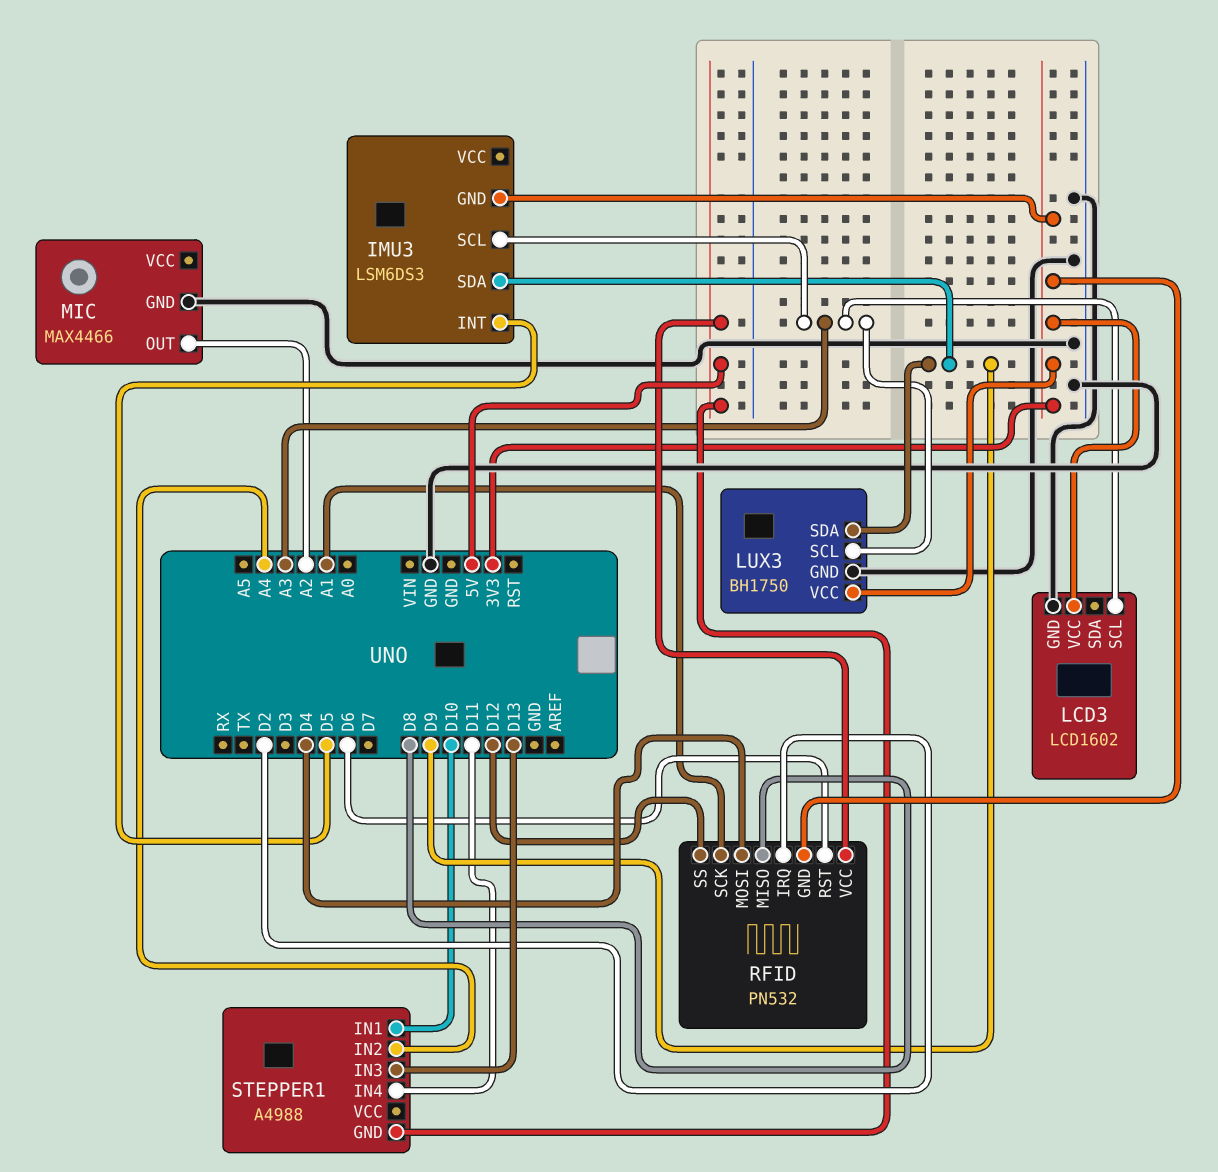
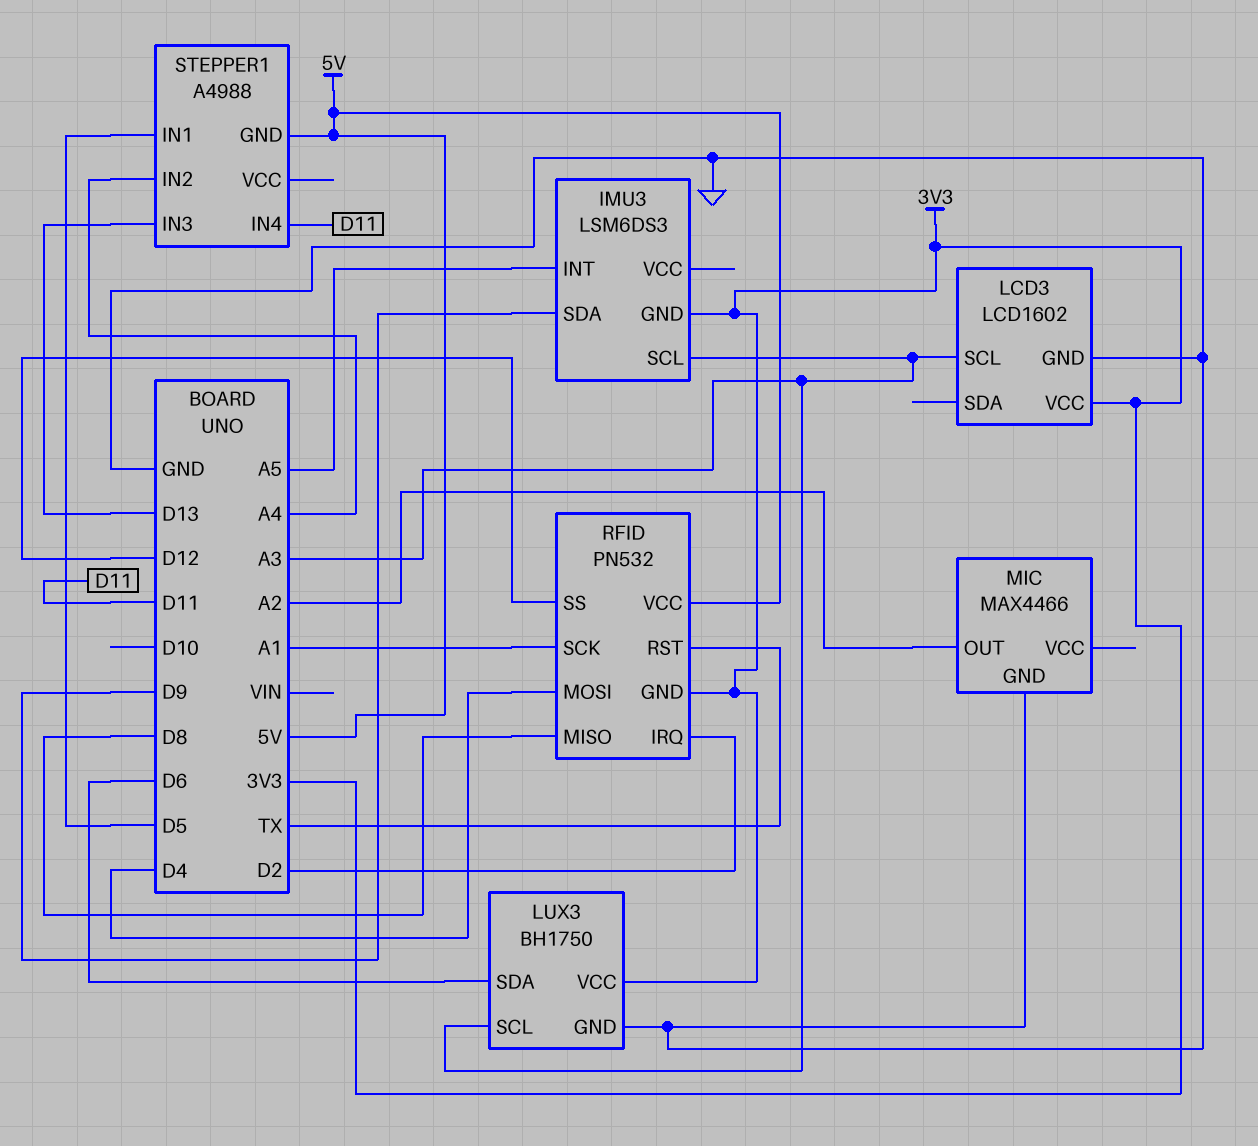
IMU3 pin INT: D5 -> A5
LUX3 pin SDA: D9 -> D6
RFID pin RST: D6 -> TX
STEPPER1 pin IN1: D10 -> D5

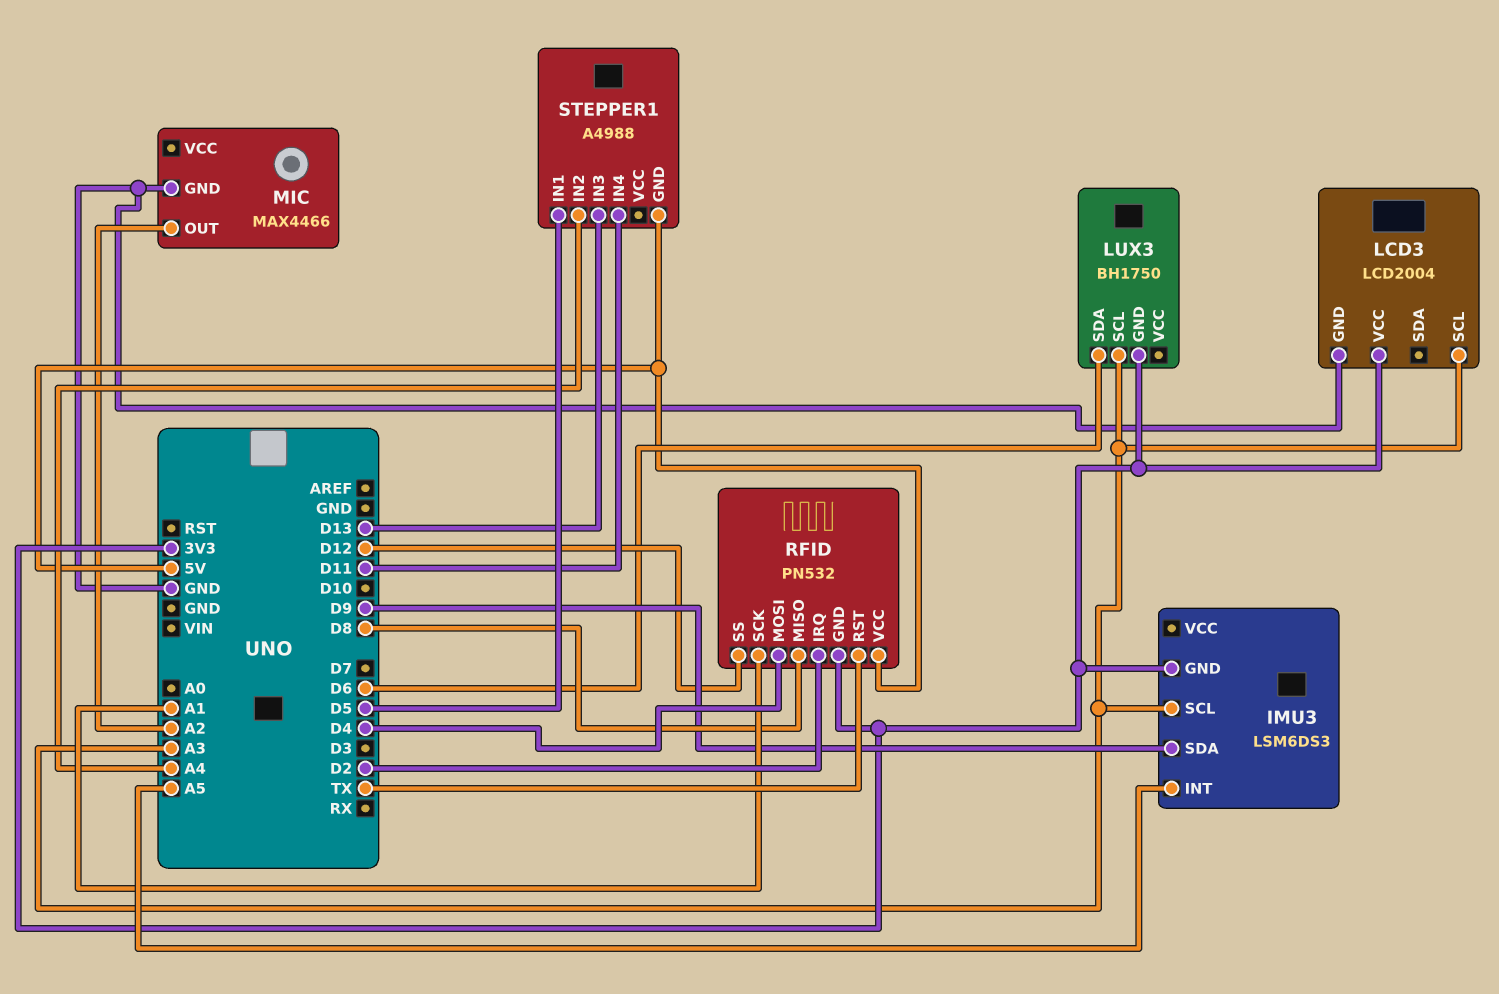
LCD3: LCD1602 -> LCD2004
LUX3 pin GND: GND -> 3V3
LUX3 pin VCC: 3V3 -> none

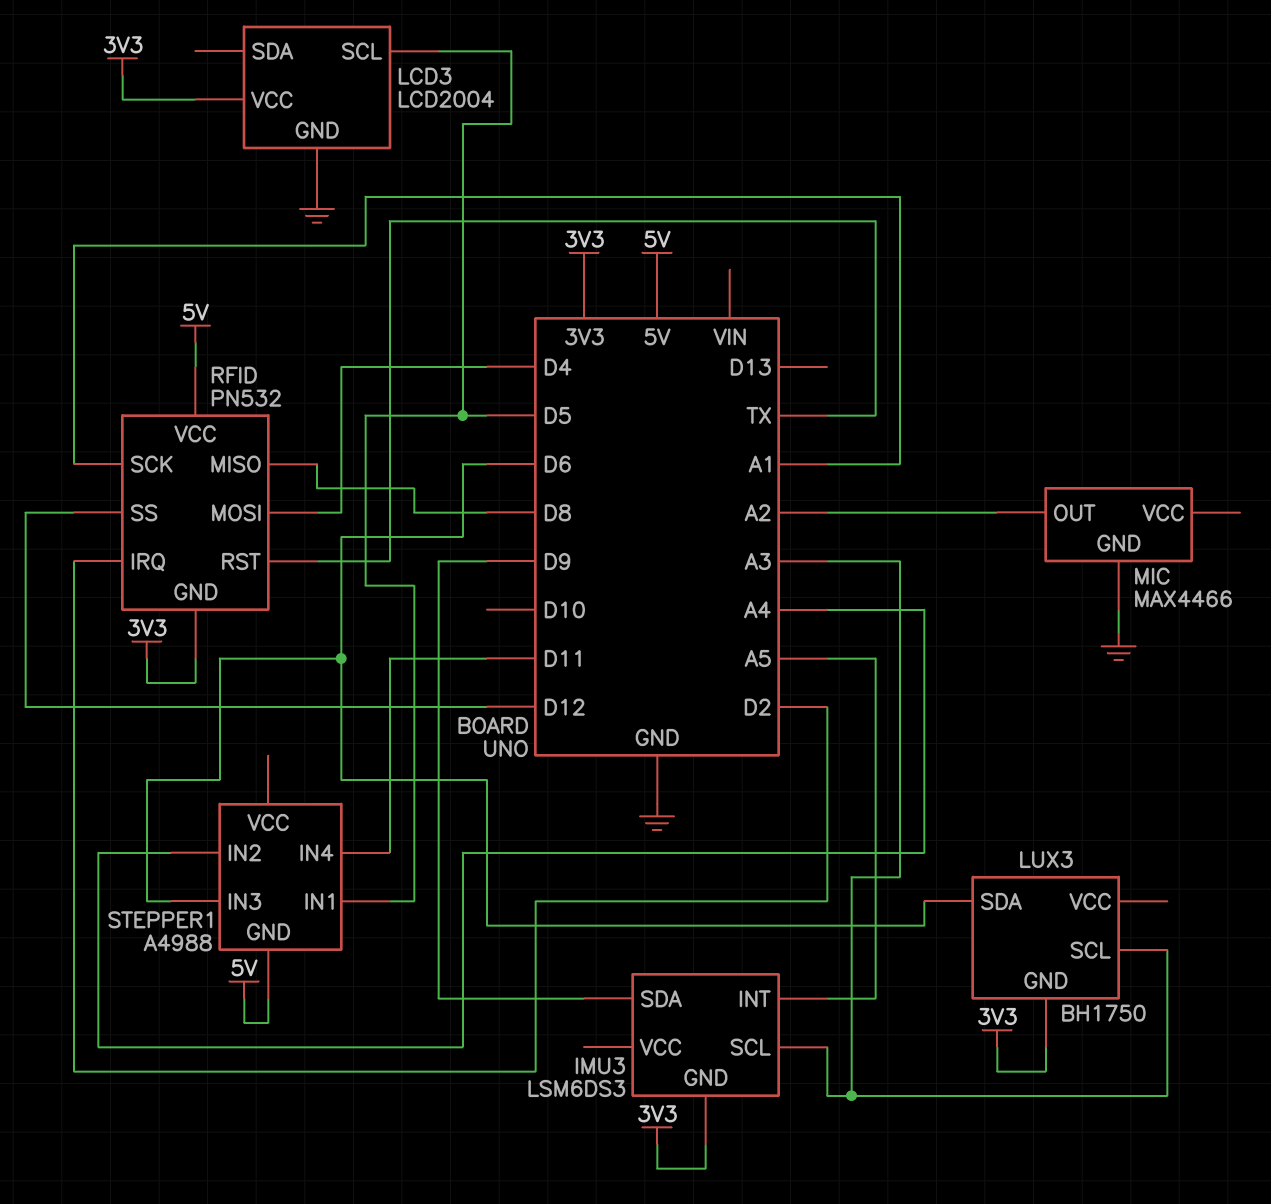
LCD3 pin SCL: A3 -> D5
STEPPER1 pin IN3: D13 -> D6

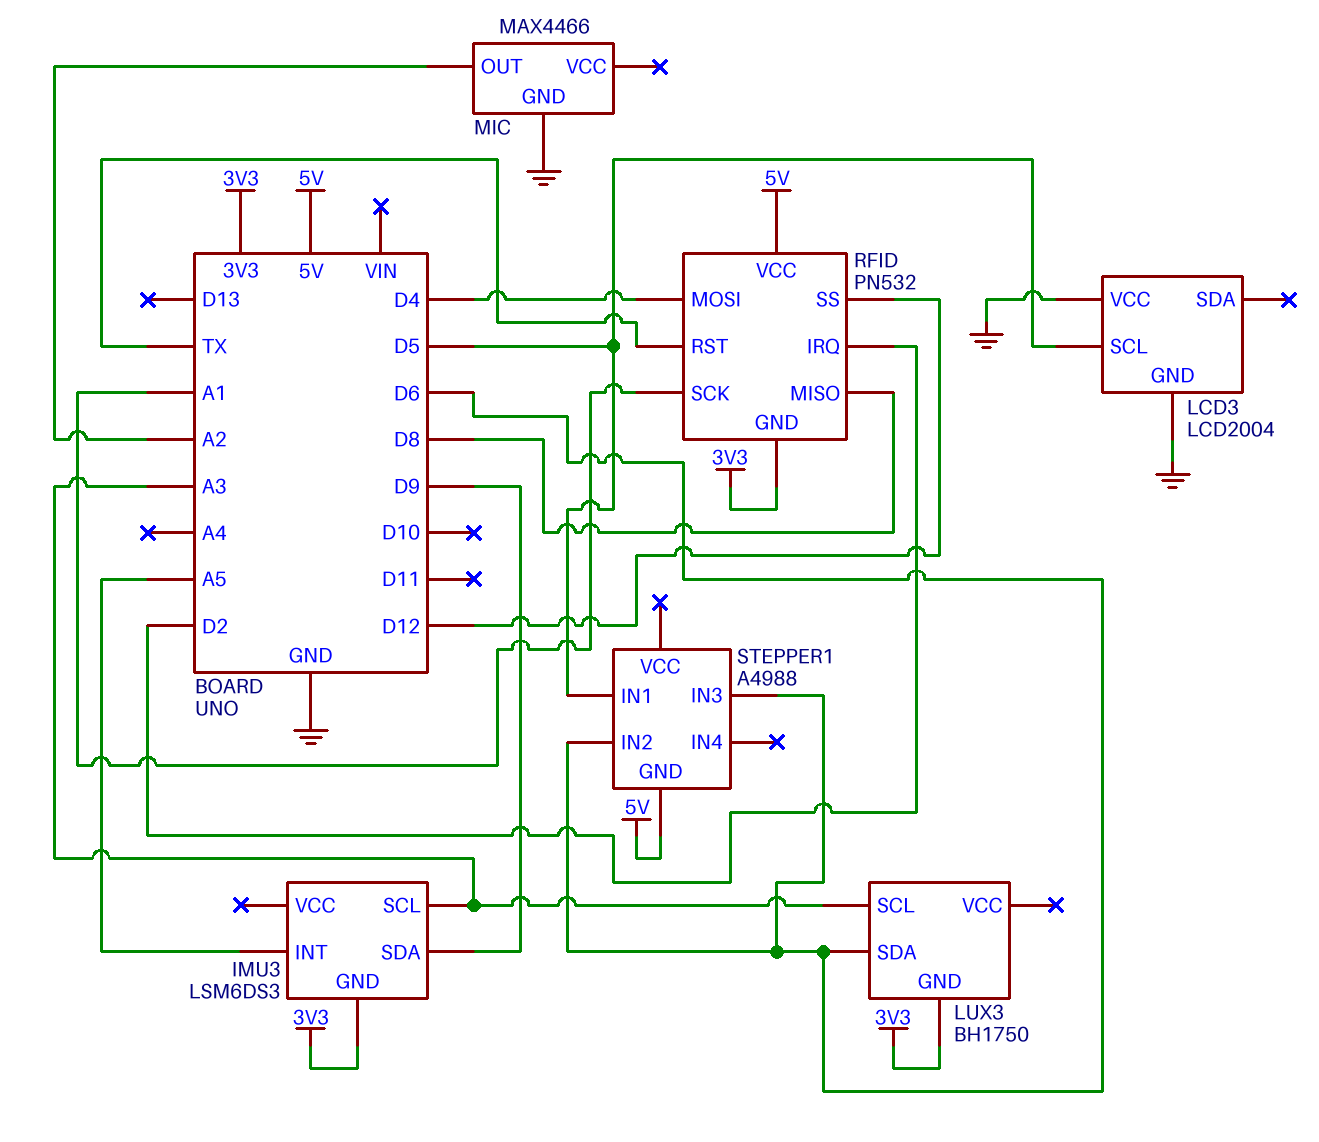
LCD3 pin VCC: 3V3 -> GND
STEPPER1 pin IN2: A4 -> D6
STEPPER1 pin IN4: D11 -> none

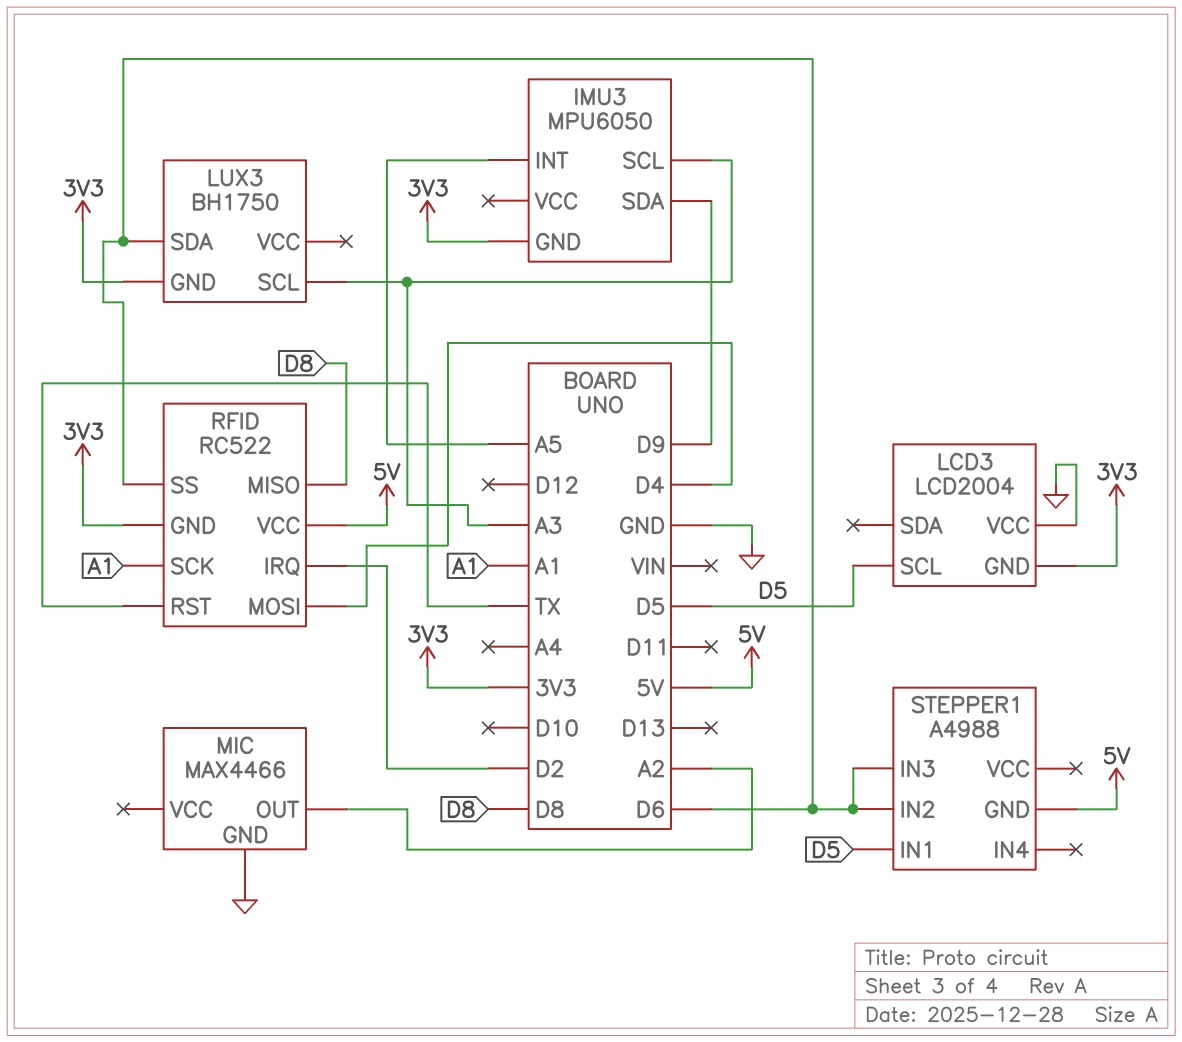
IMU3: LSM6DS3 -> MPU6050
LCD3 pin GND: GND -> 3V3
RFID: PN532 -> RC522
RFID pin SS: D12 -> D6

